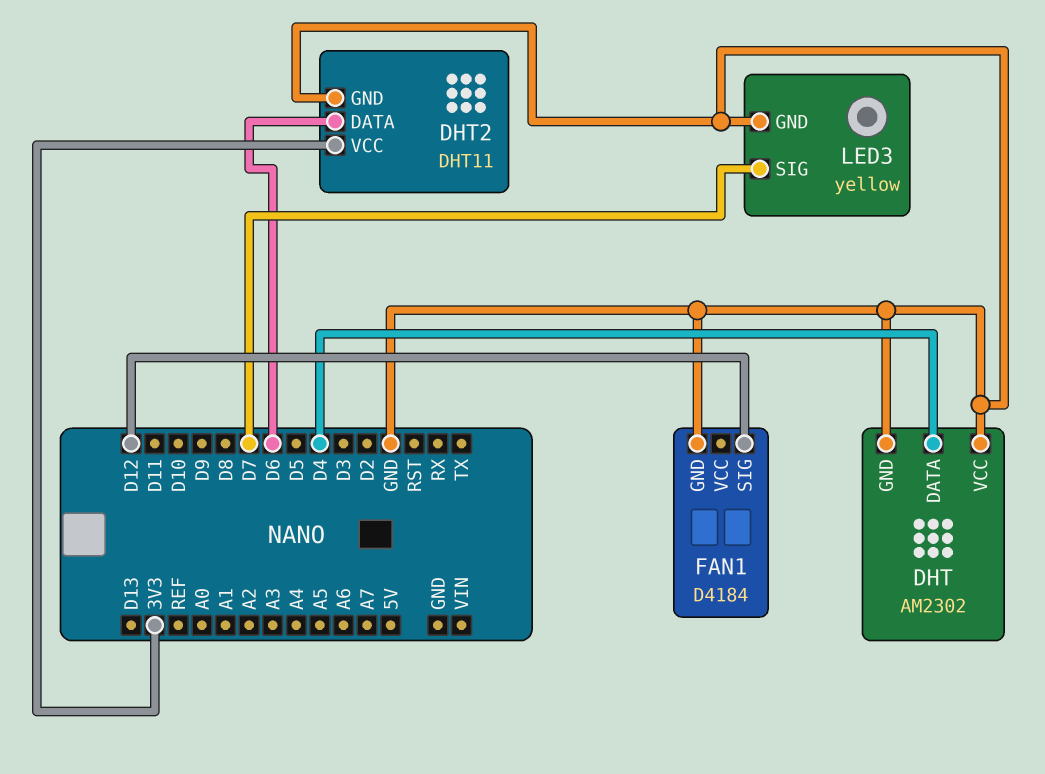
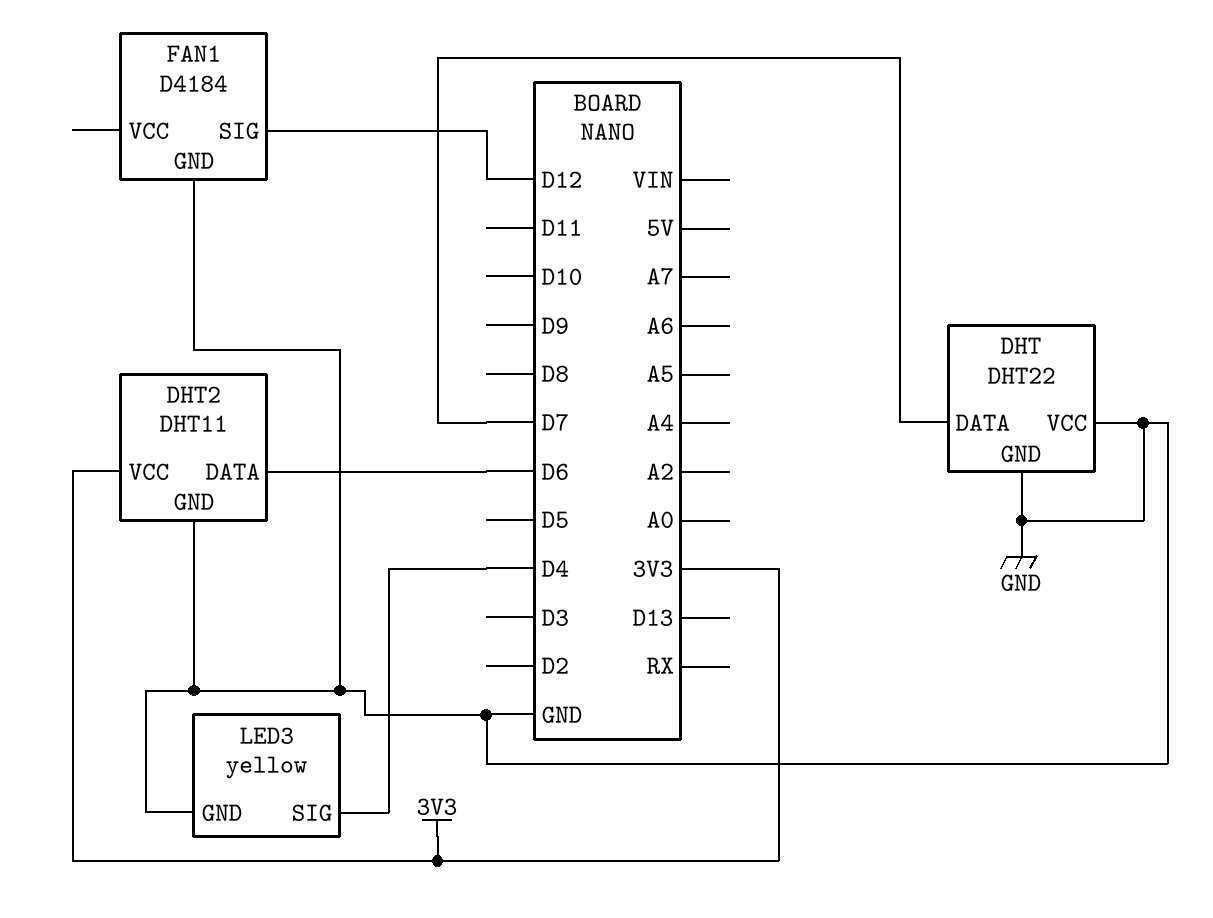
DHT: AM2302 -> DHT22
DHT pin DATA: D4 -> D7
LED3 pin SIG: D7 -> D4

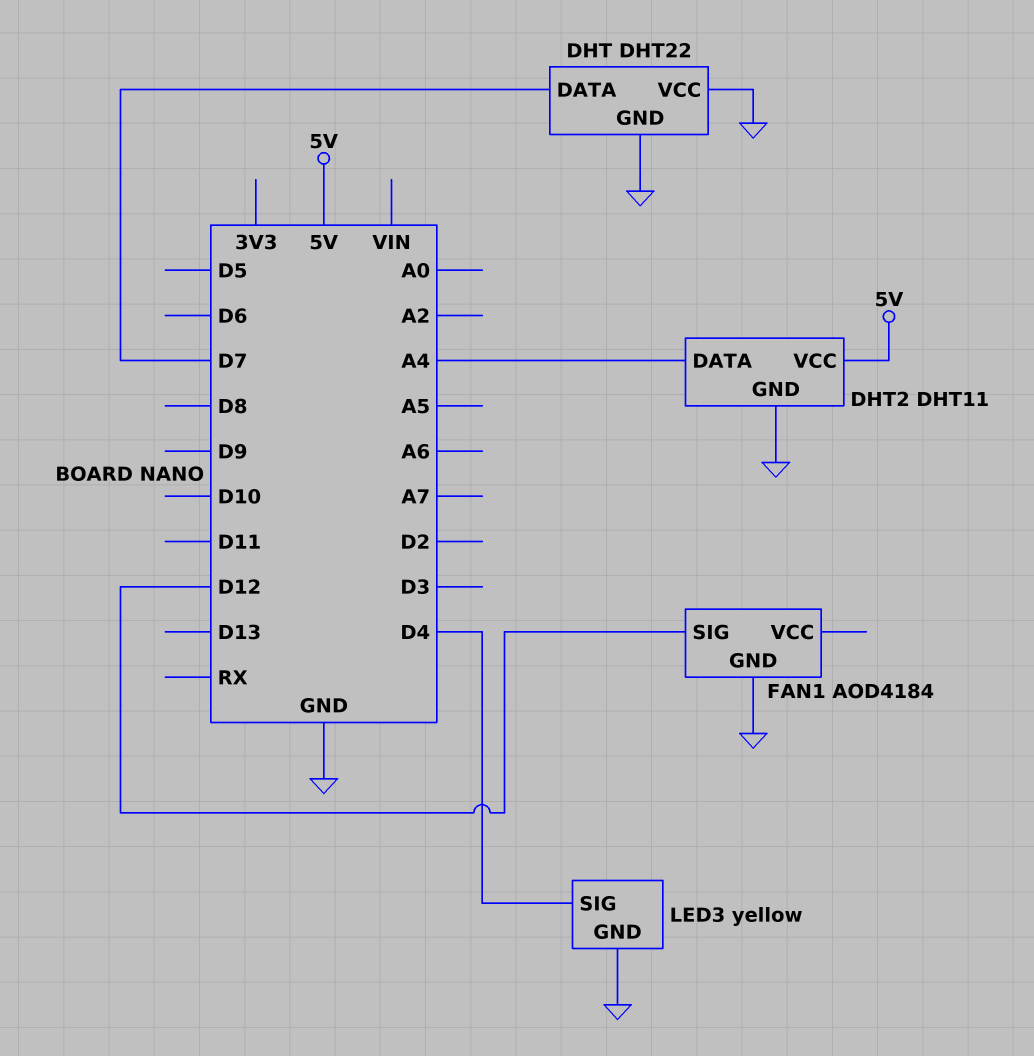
DHT2 pin DATA: D6 -> A4
DHT2 pin VCC: 3V3 -> 5V
FAN1: D4184 -> AOD4184

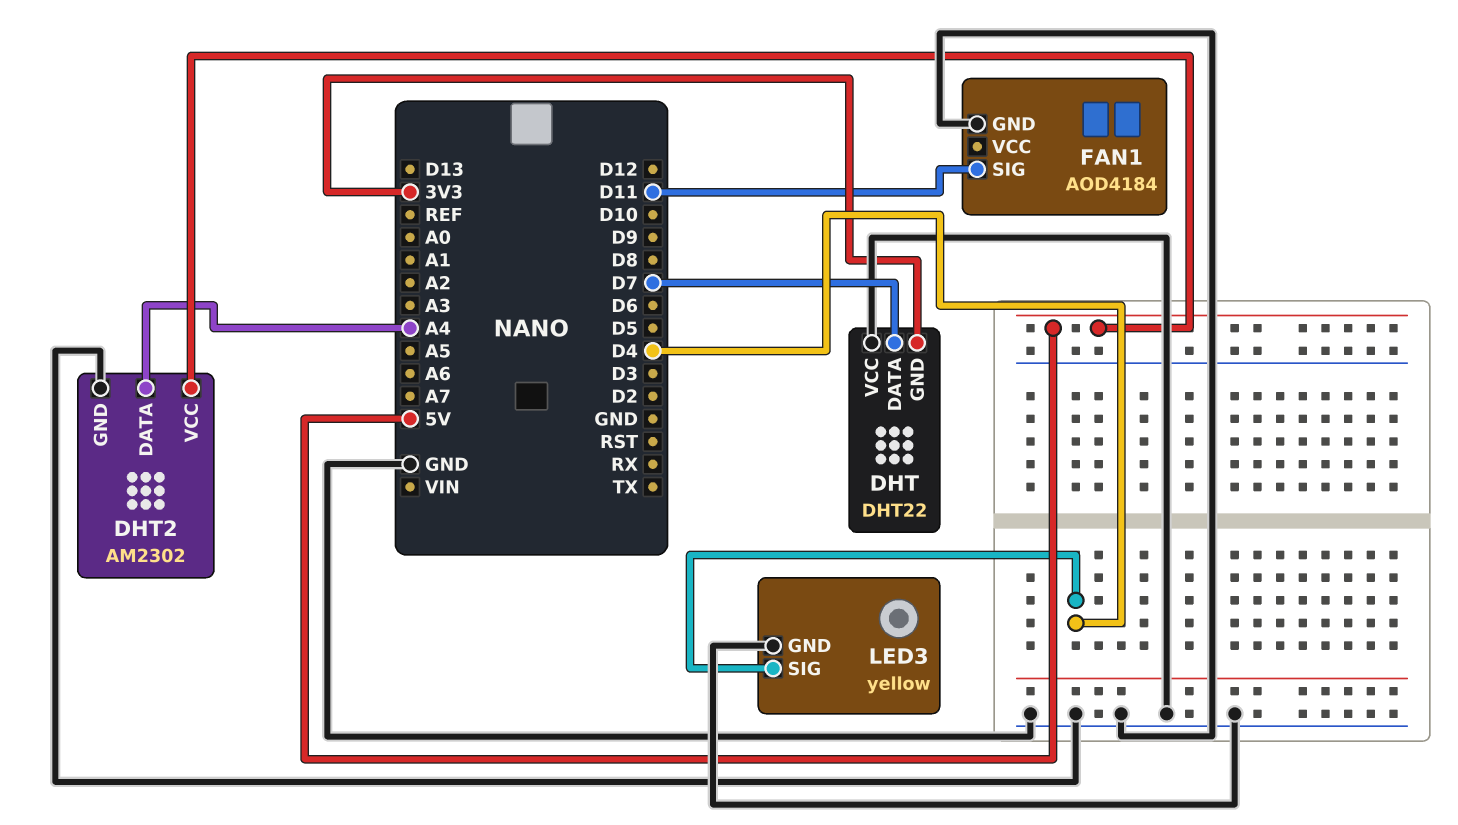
DHT pin GND: GND -> 3V3
DHT2: DHT11 -> AM2302
FAN1 pin SIG: D12 -> D11

